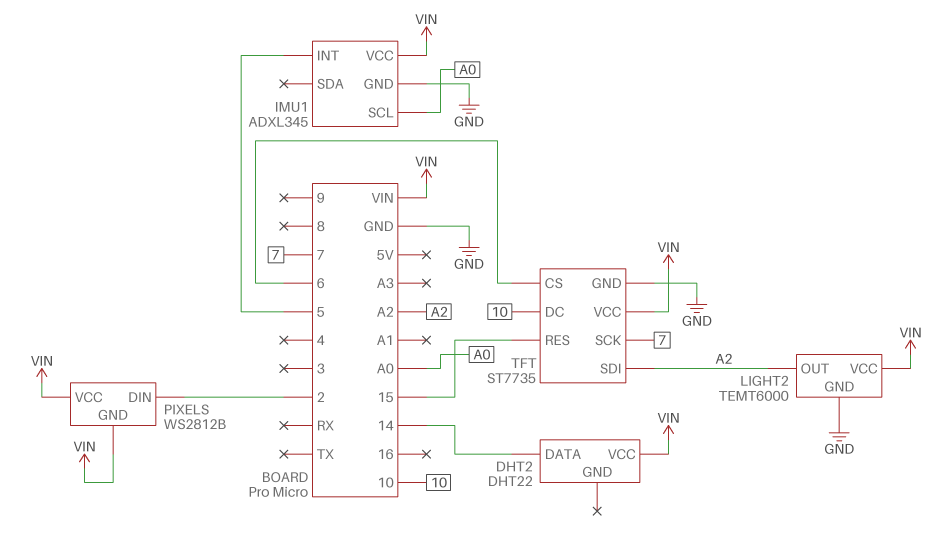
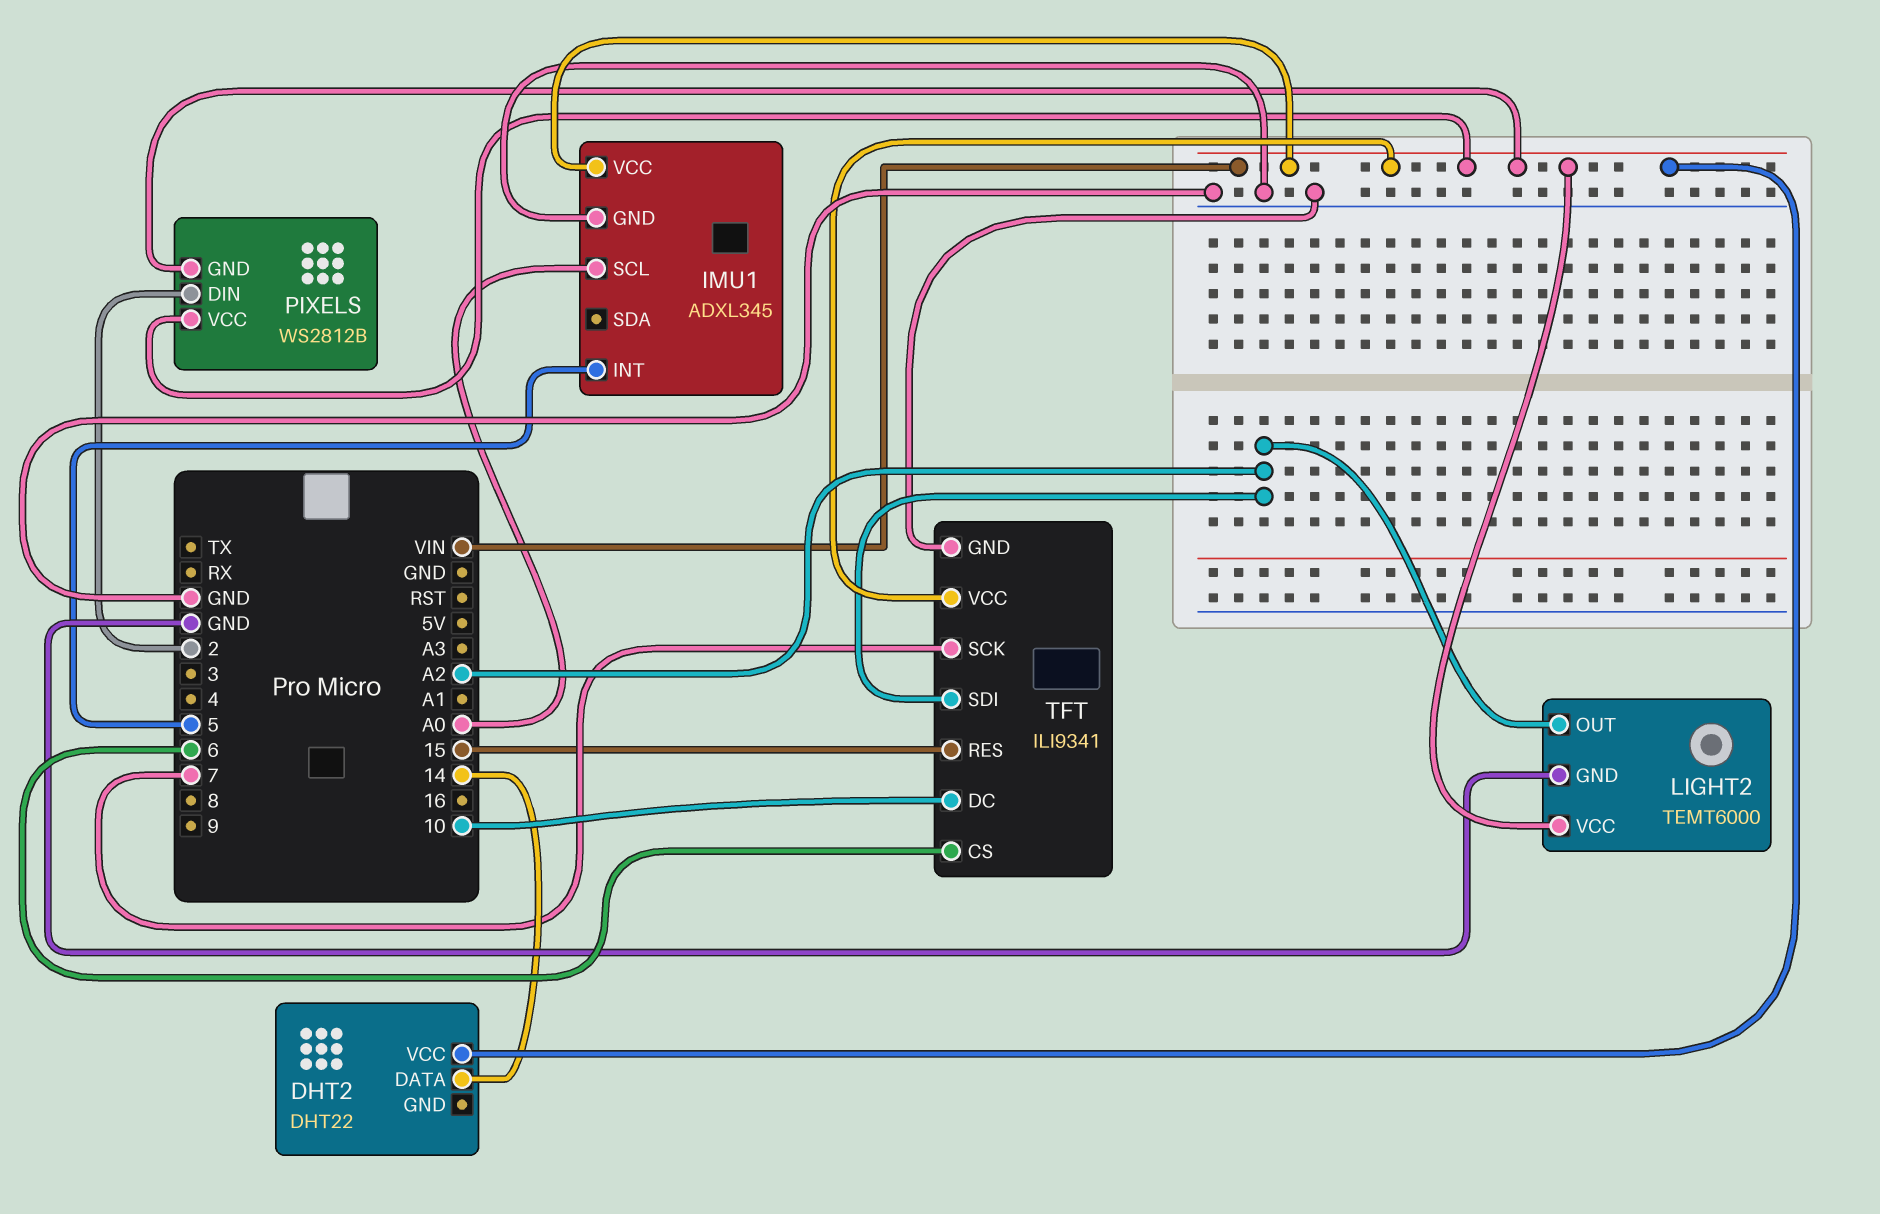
TFT: ST7735 -> ILI9341

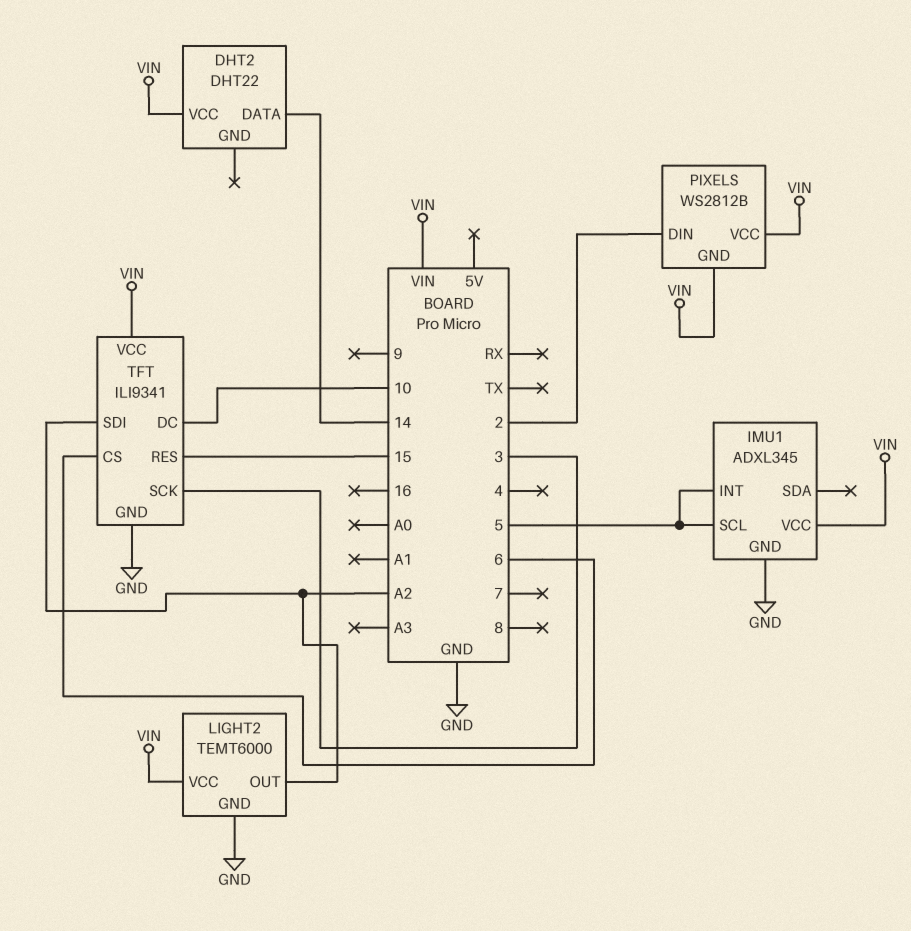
IMU1 pin SCL: A0 -> 5
TFT pin SCK: 7 -> 3

